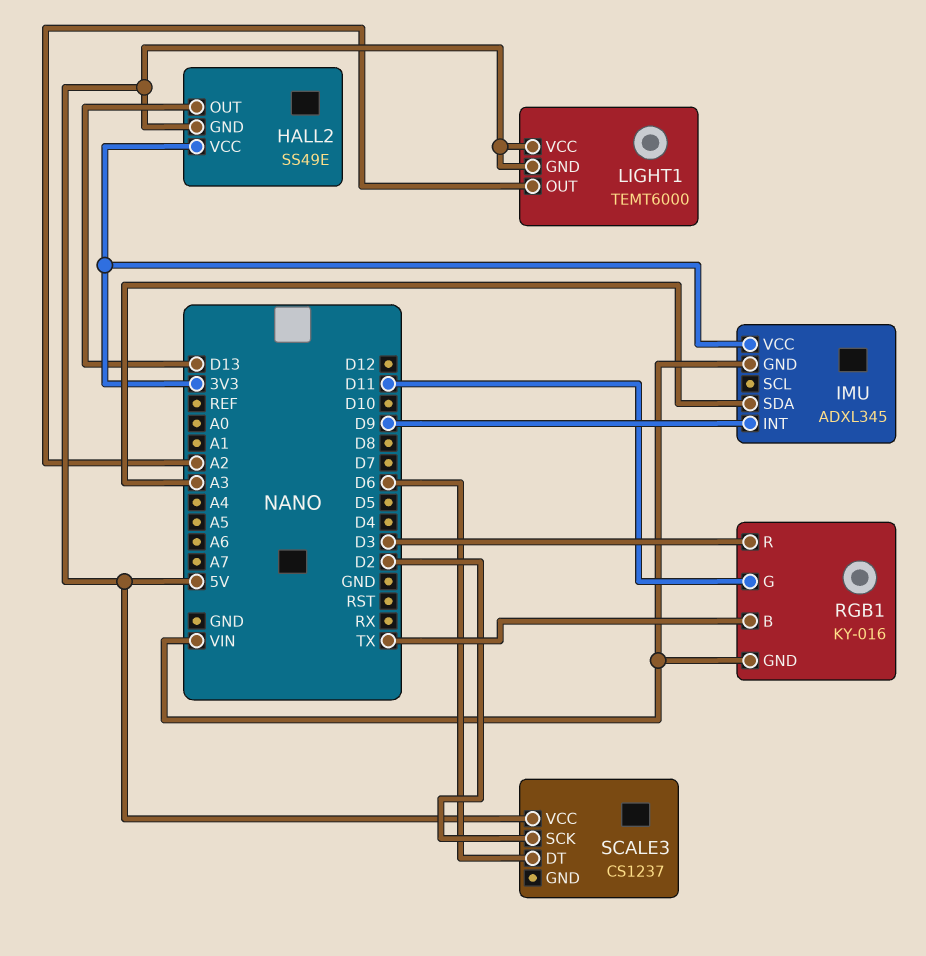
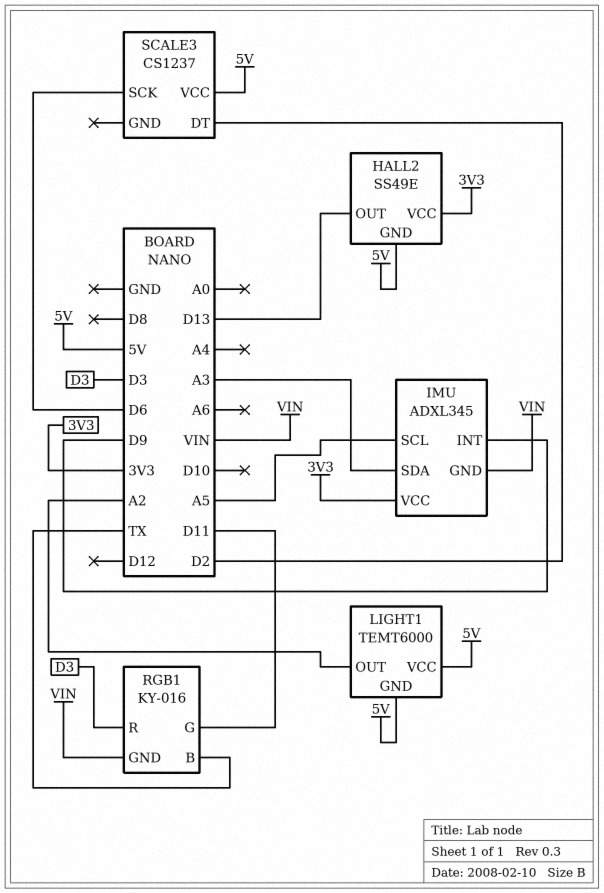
IMU pin SCL: none -> A5
SCALE3 pin DT: D6 -> D2
SCALE3 pin SCK: D2 -> D6

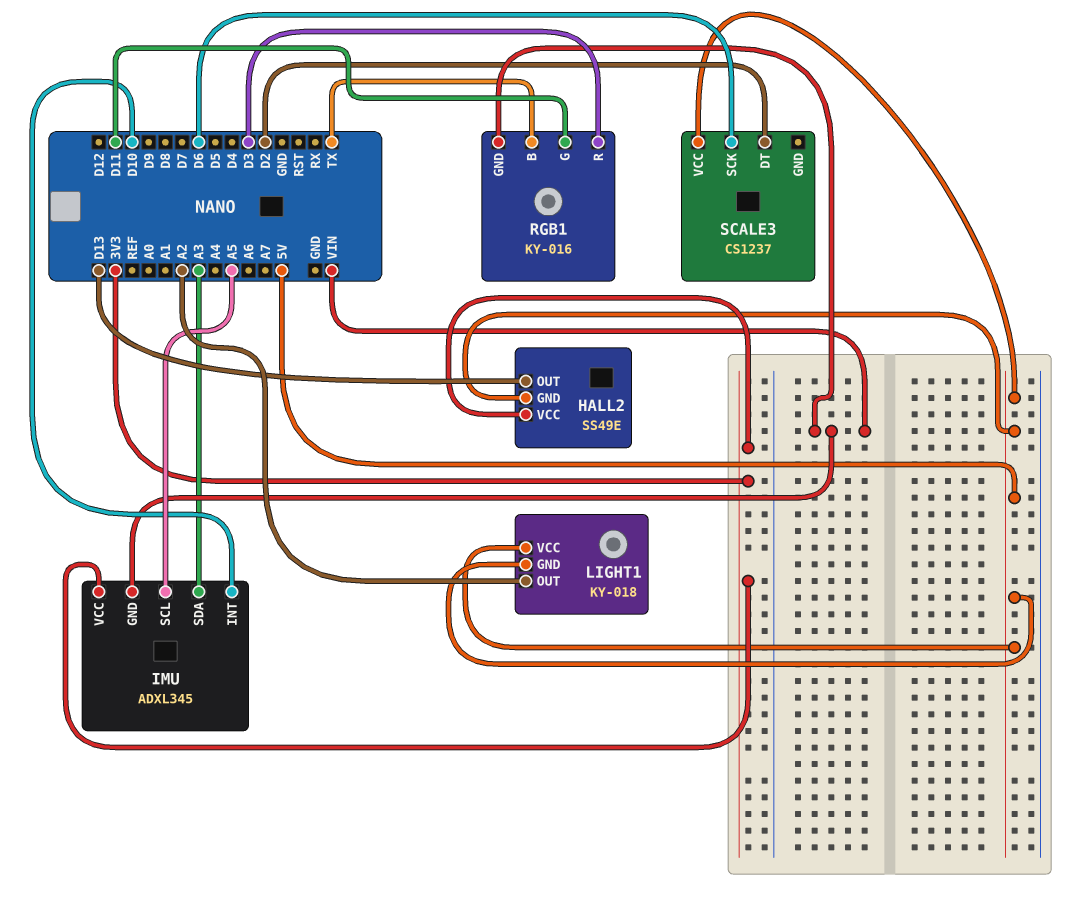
IMU pin INT: D9 -> D10
LIGHT1: TEMT6000 -> KY-018

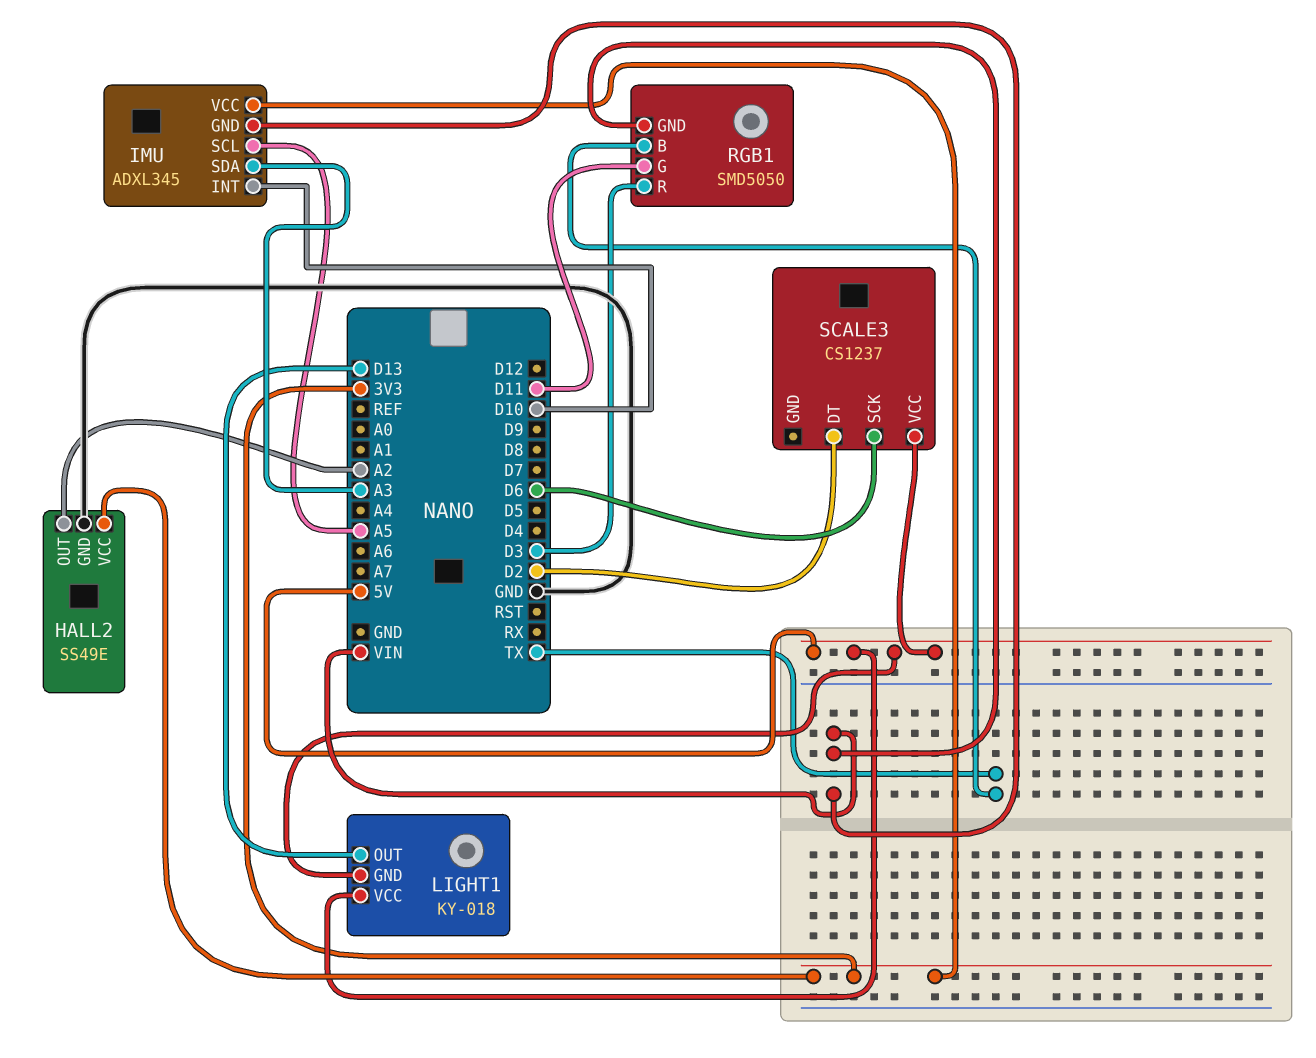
HALL2 pin GND: 5V -> GND
HALL2 pin OUT: D13 -> A2
LIGHT1 pin OUT: A2 -> D13
RGB1: KY-016 -> SMD5050

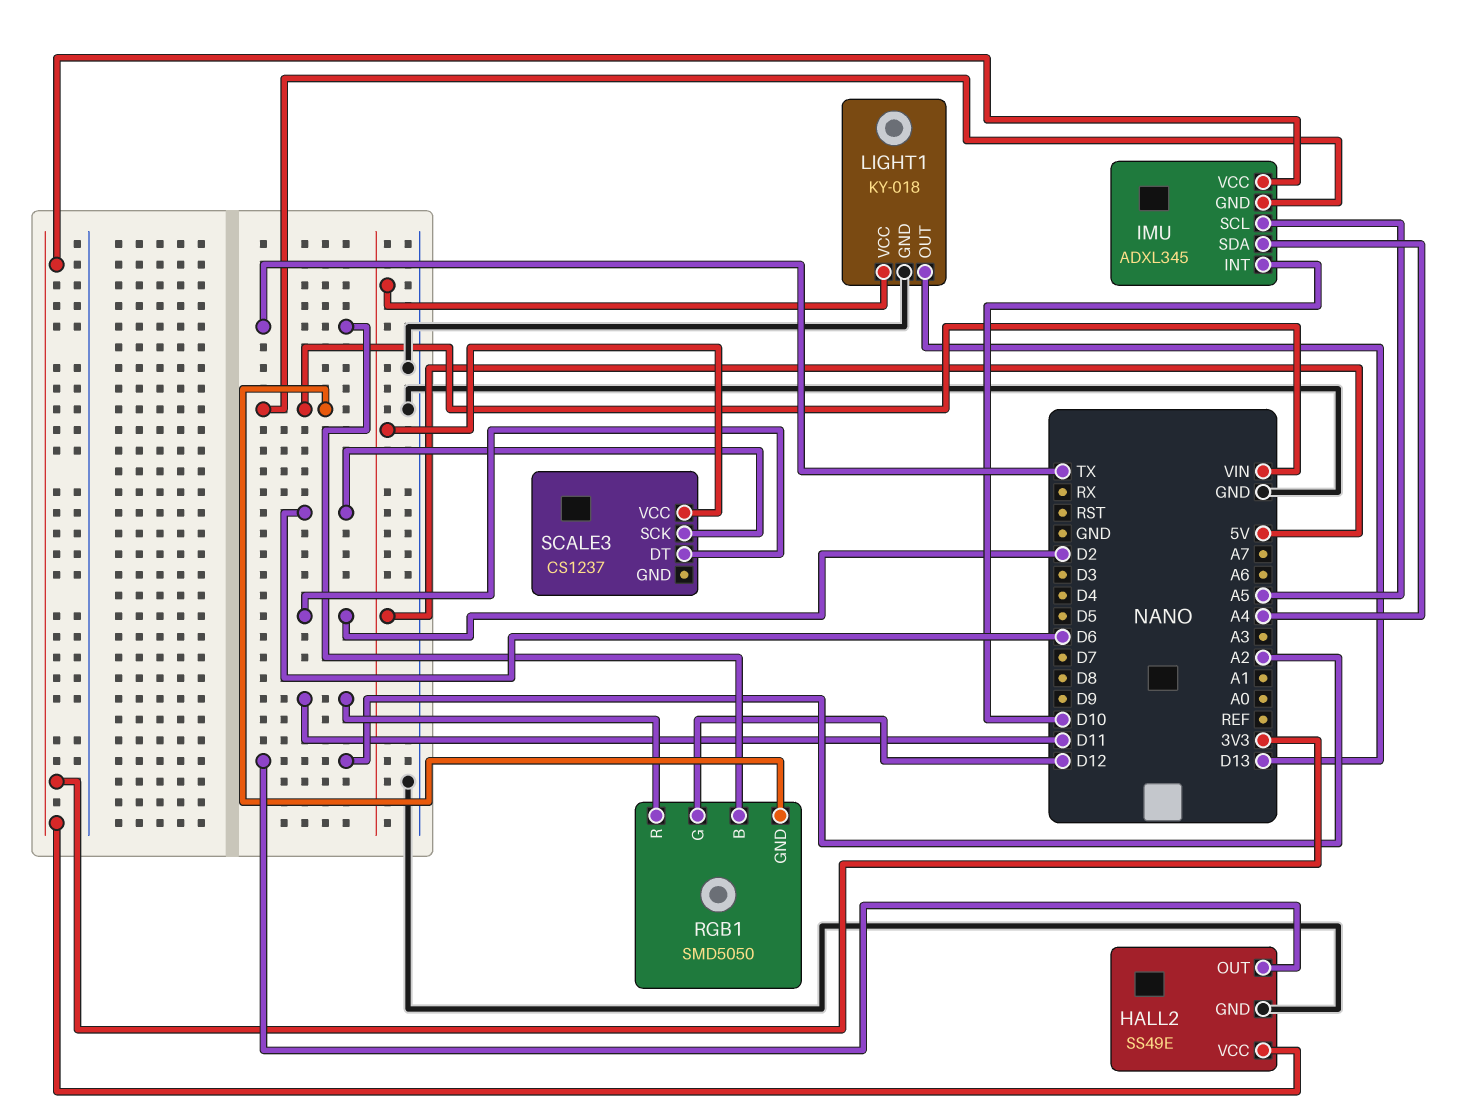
IMU pin SDA: A3 -> A4
LIGHT1 pin GND: 5V -> GND
RGB1 pin G: D11 -> D12
RGB1 pin R: D3 -> D11

